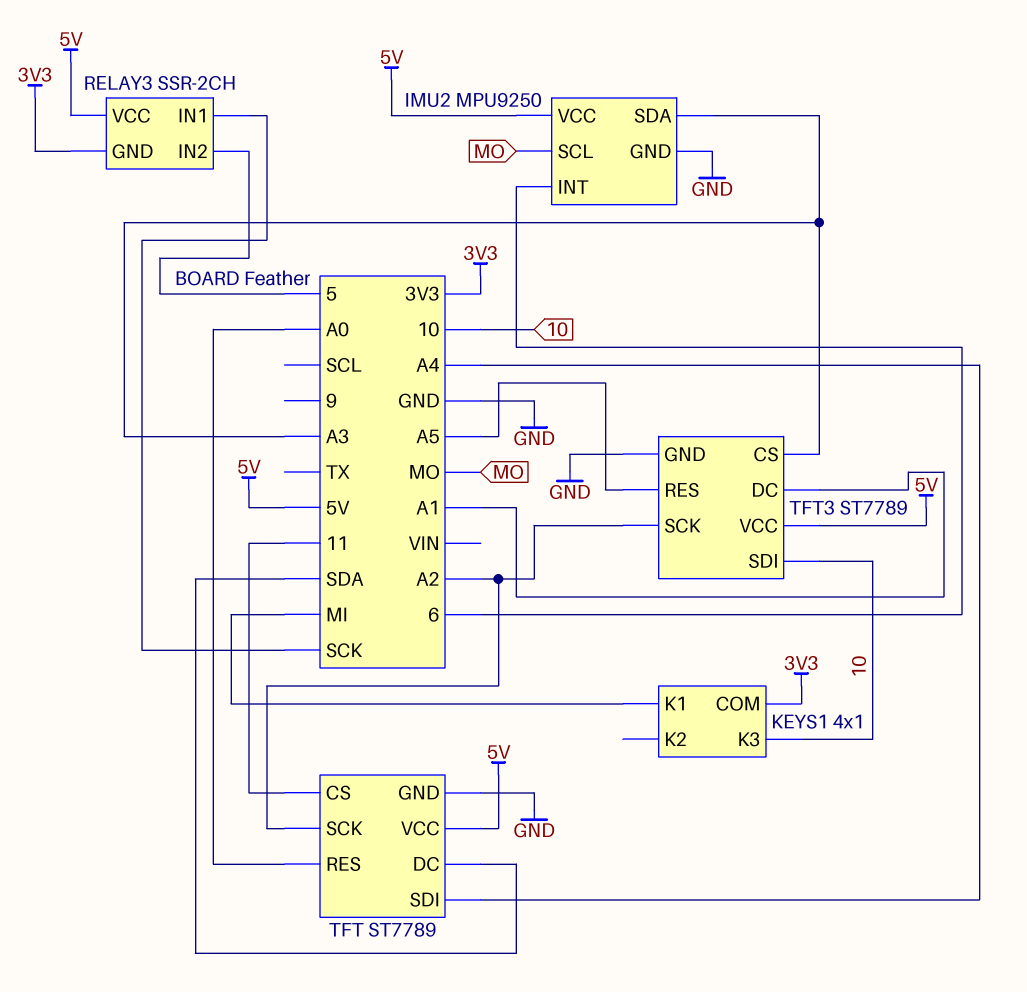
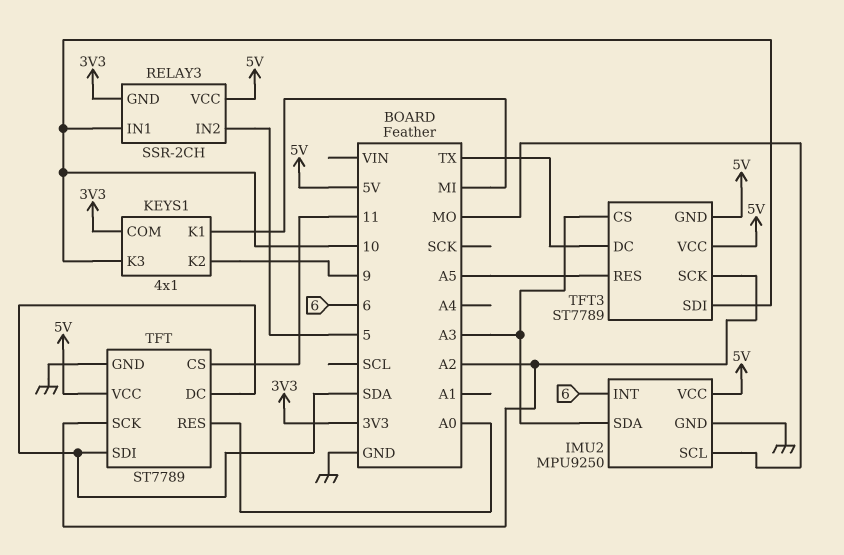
KEYS1 pin K2: none -> 9
RELAY3 pin IN1: SCK -> 10
TFT pin SDI: A4 -> SDA
TFT3 pin DC: A1 -> TX
TFT3 pin GND: GND -> 5V

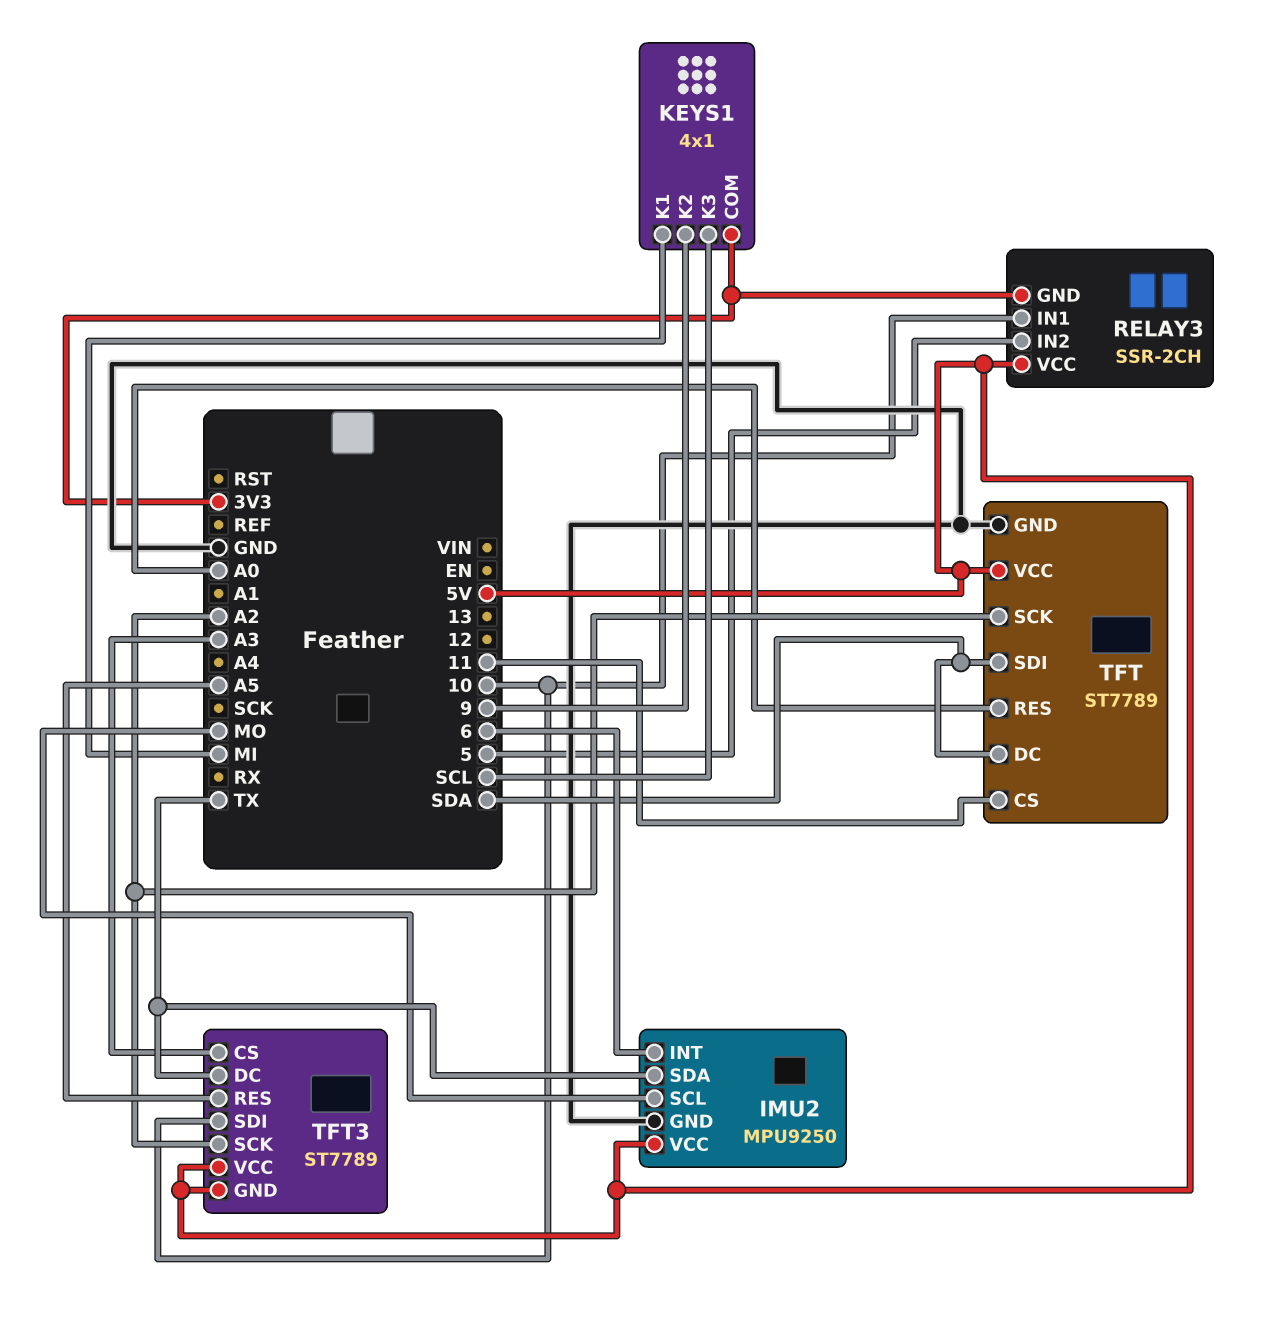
IMU2 pin SDA: A3 -> TX
KEYS1 pin K3: 10 -> SCL

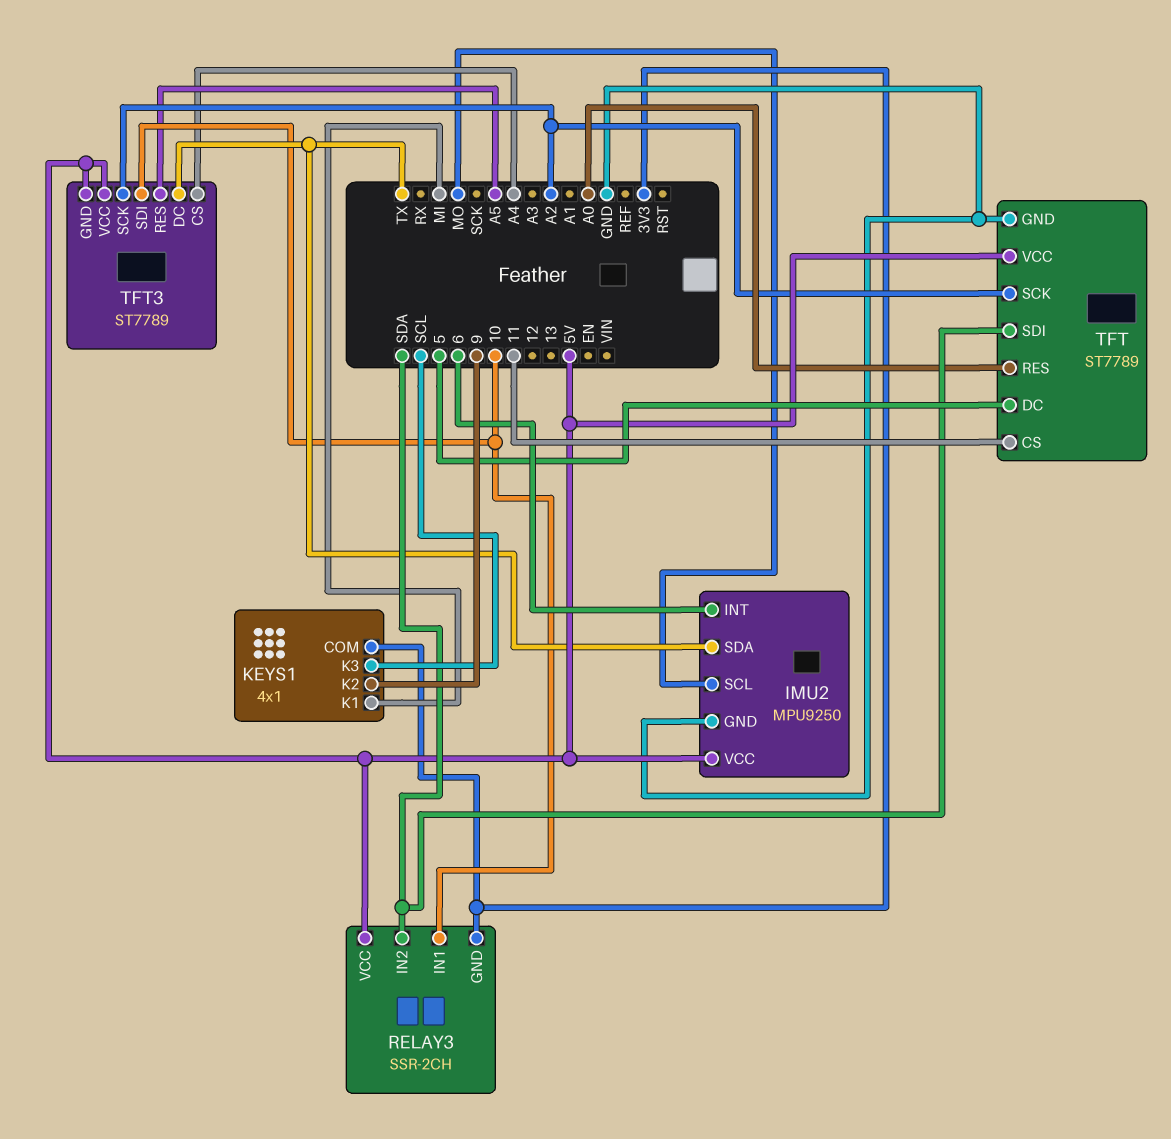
RELAY3 pin IN2: 5 -> SDA
TFT pin DC: SDA -> 5
TFT3 pin CS: A3 -> A4

